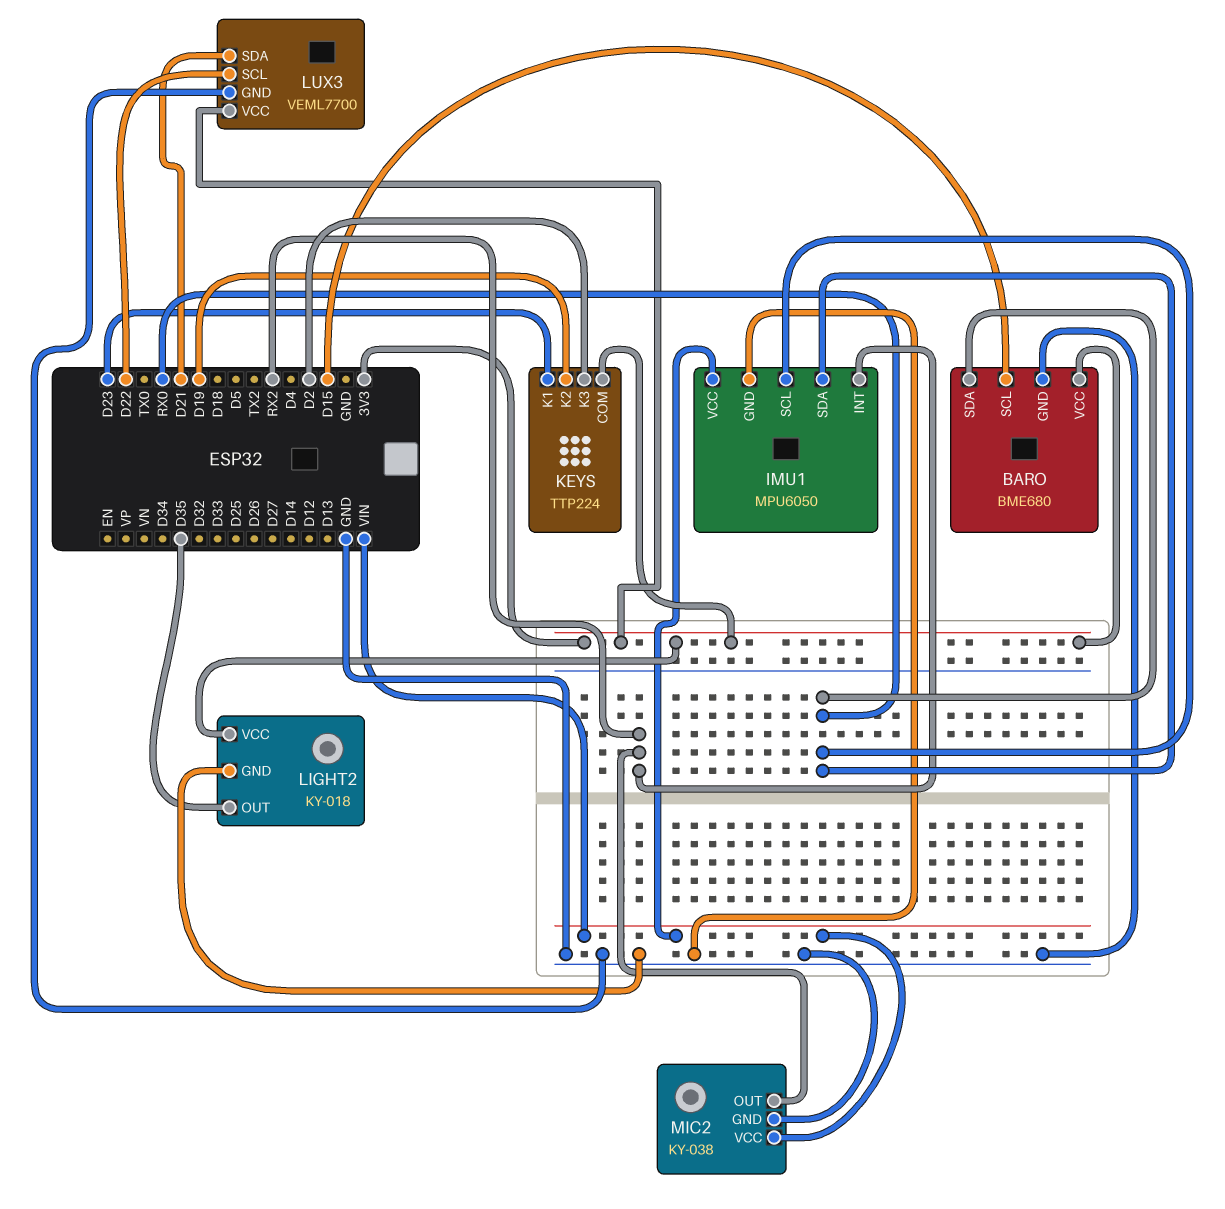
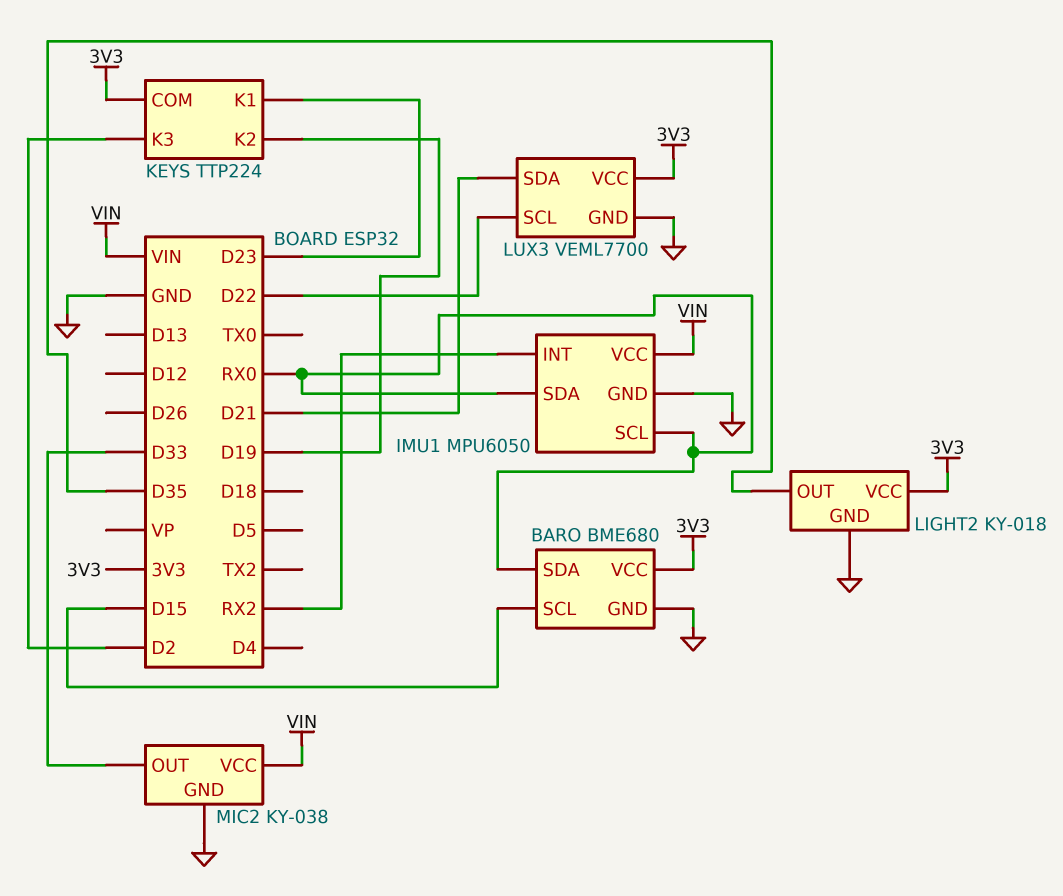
MIC2 pin OUT: RX2 -> D33

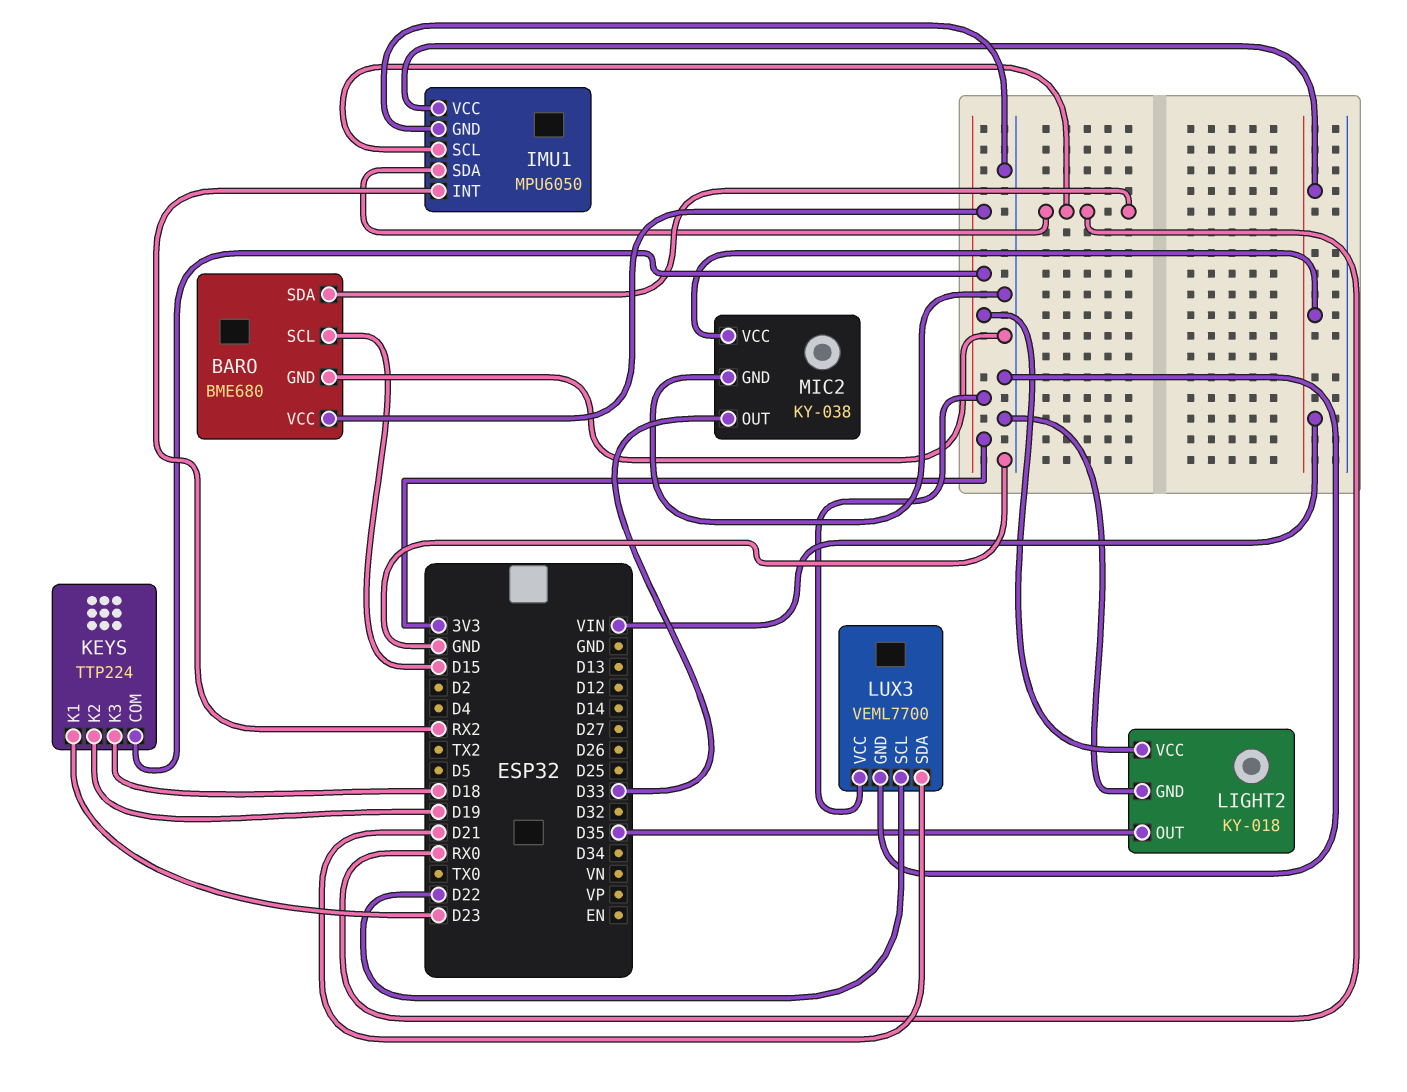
KEYS pin K3: D2 -> D18

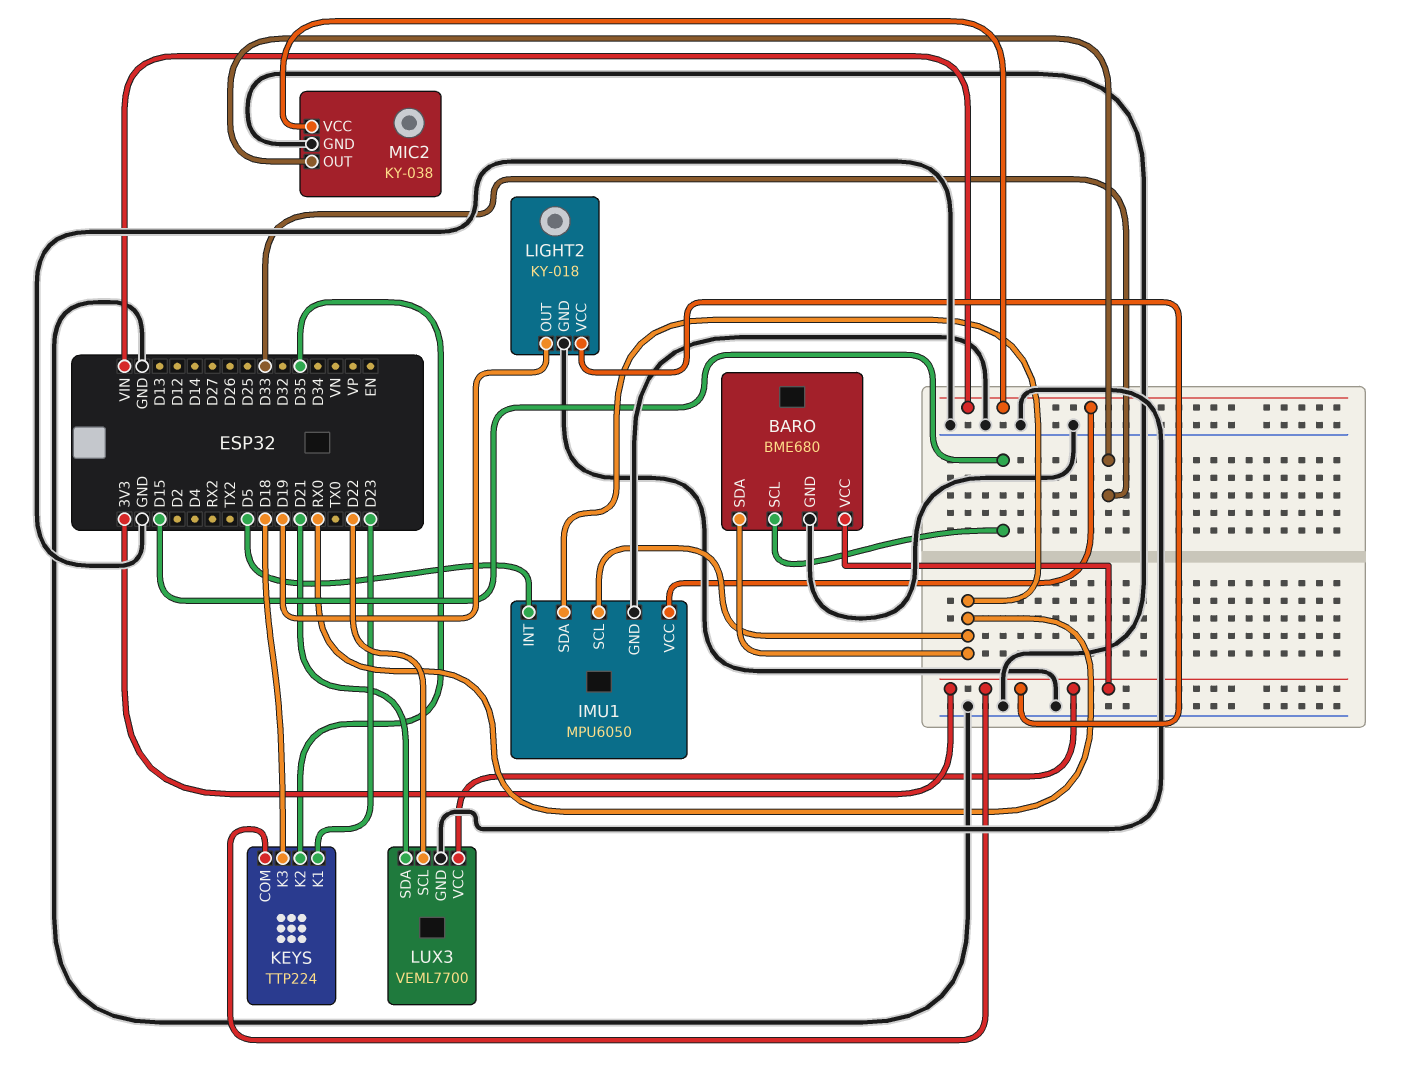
IMU1 pin INT: RX2 -> D5
KEYS pin K2: D19 -> D35
LIGHT2 pin OUT: D35 -> D19

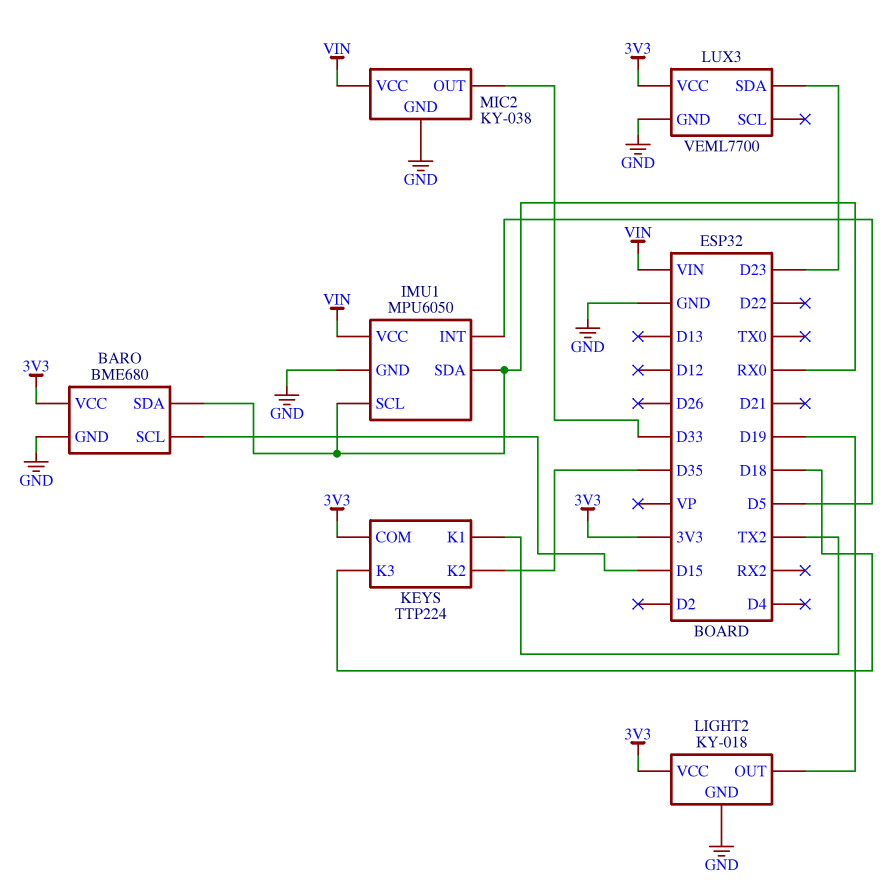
KEYS pin K1: D23 -> TX2
LUX3 pin SCL: D22 -> none
LUX3 pin SDA: D21 -> D23

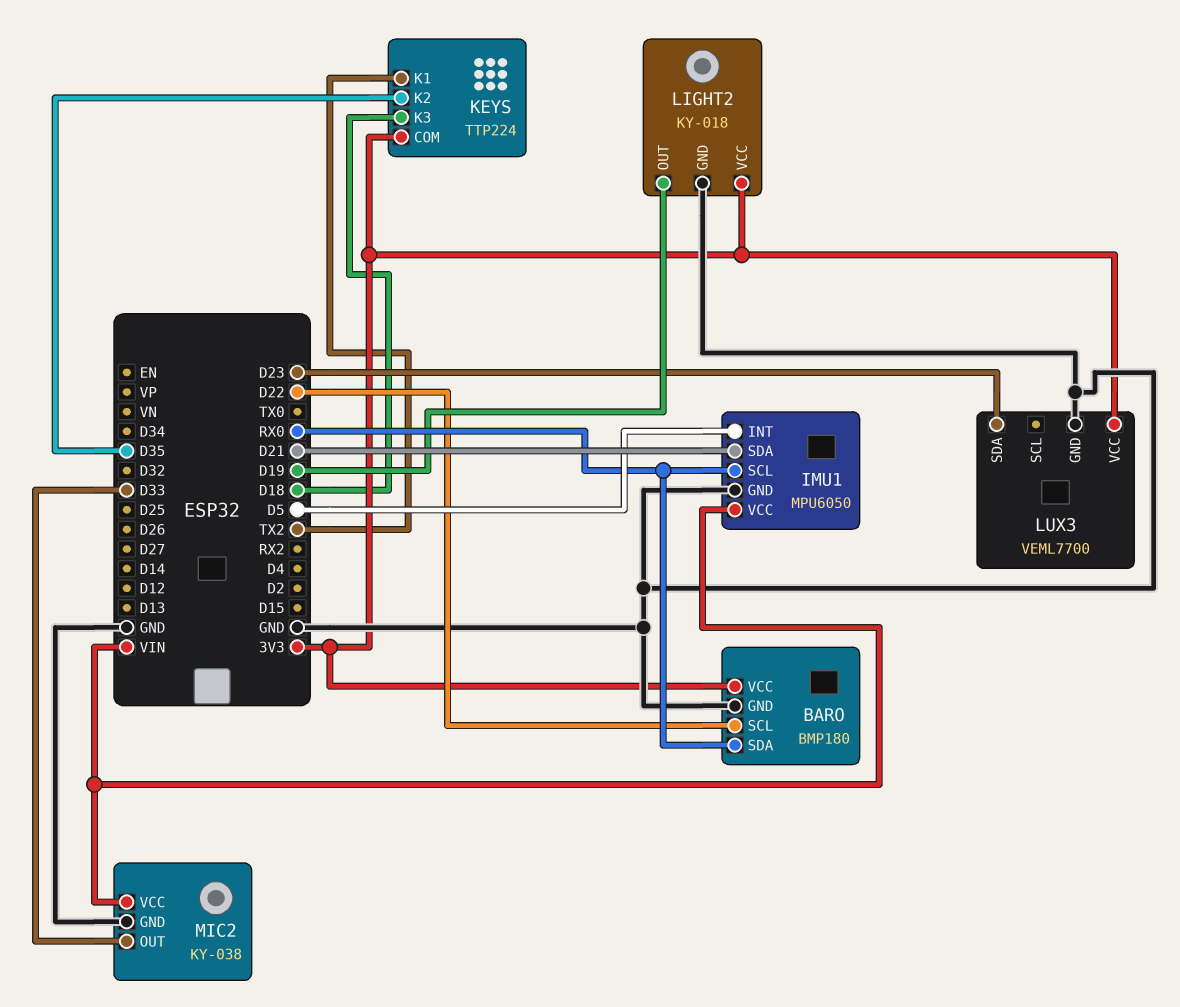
BARO: BME680 -> BMP180
BARO pin SCL: D15 -> D22
IMU1 pin SDA: RX0 -> D21

